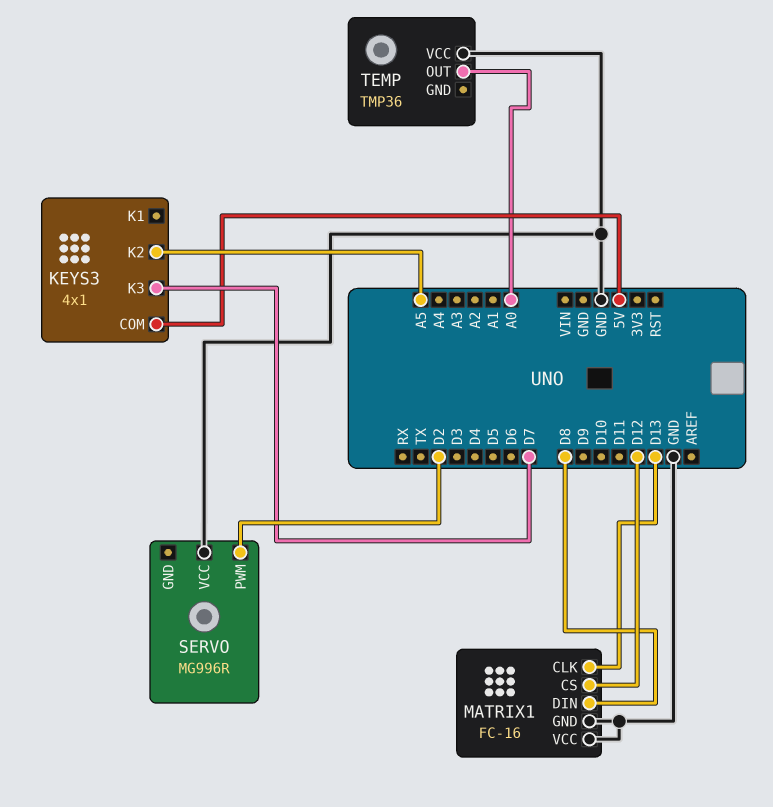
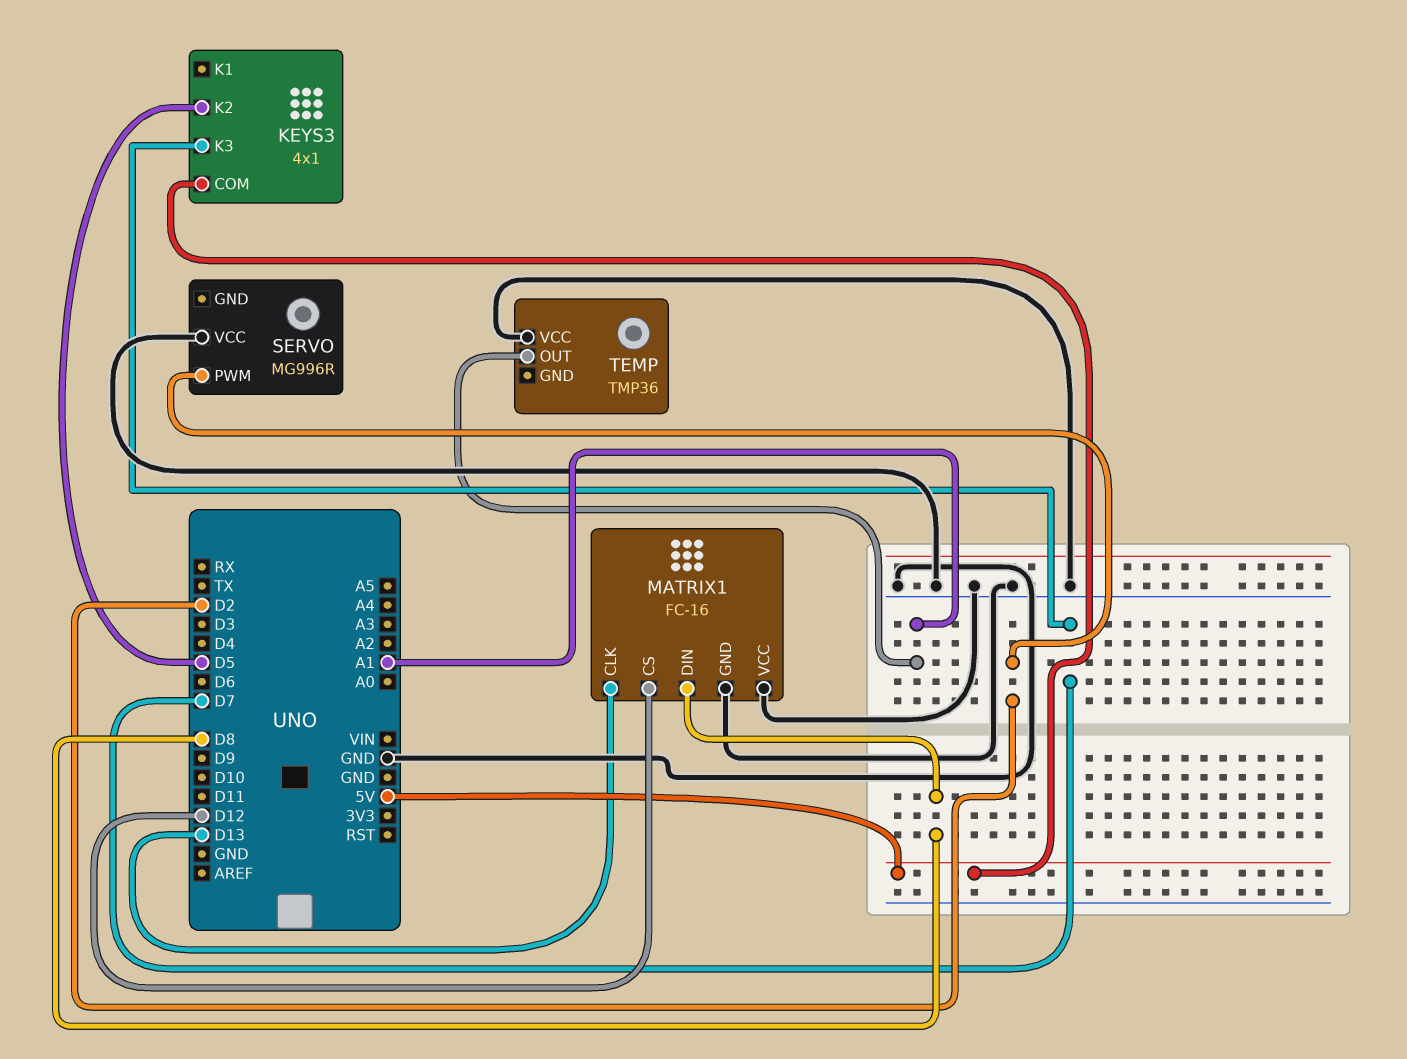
KEYS3 pin K2: A5 -> D5
TEMP pin OUT: A0 -> A1

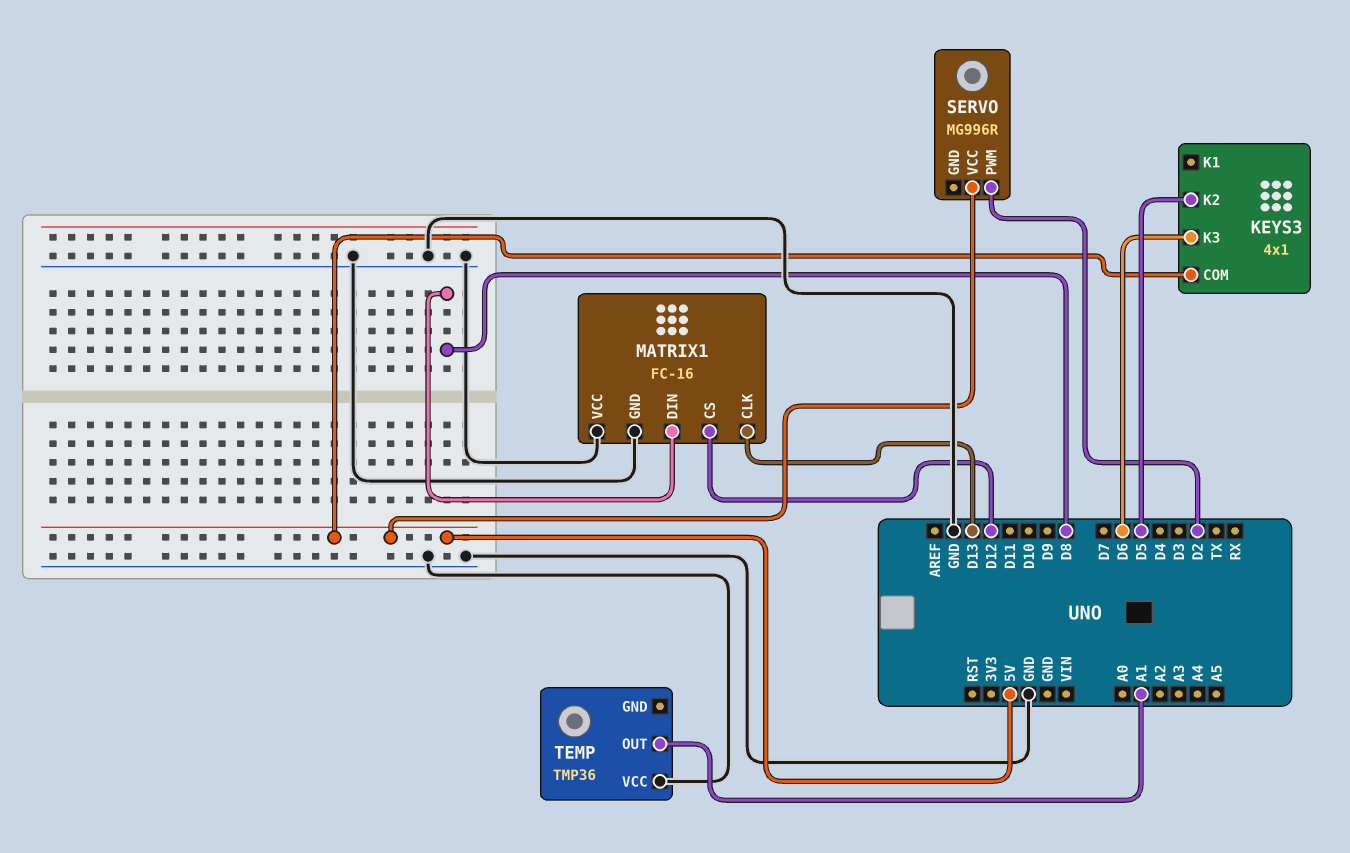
KEYS3 pin K3: D7 -> D6
SERVO pin VCC: GND -> 5V

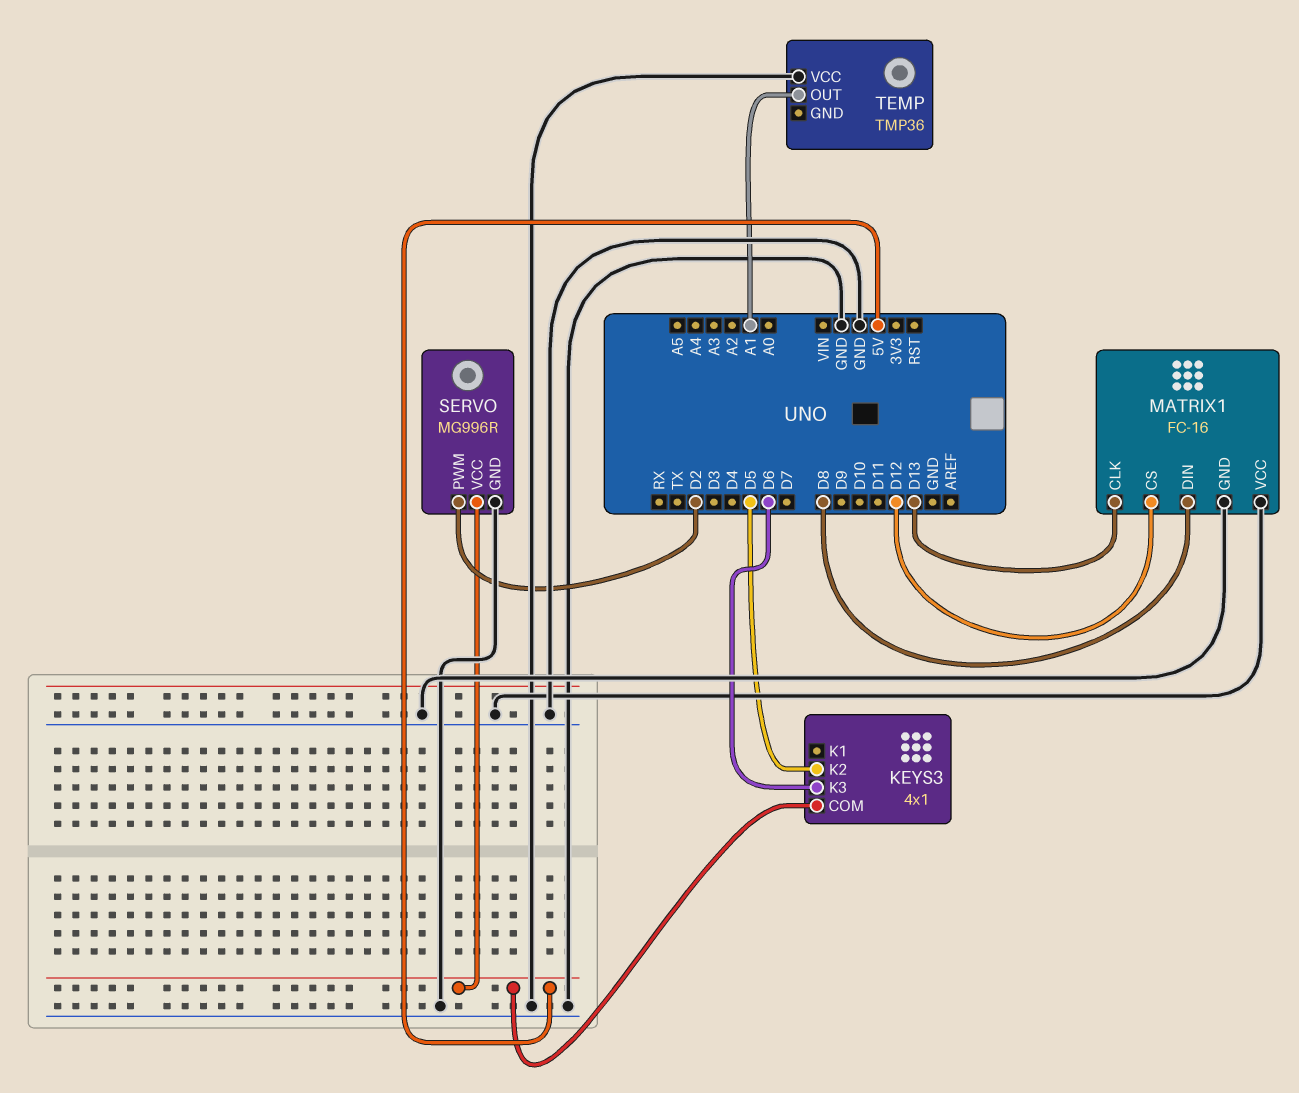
SERVO pin GND: none -> GND

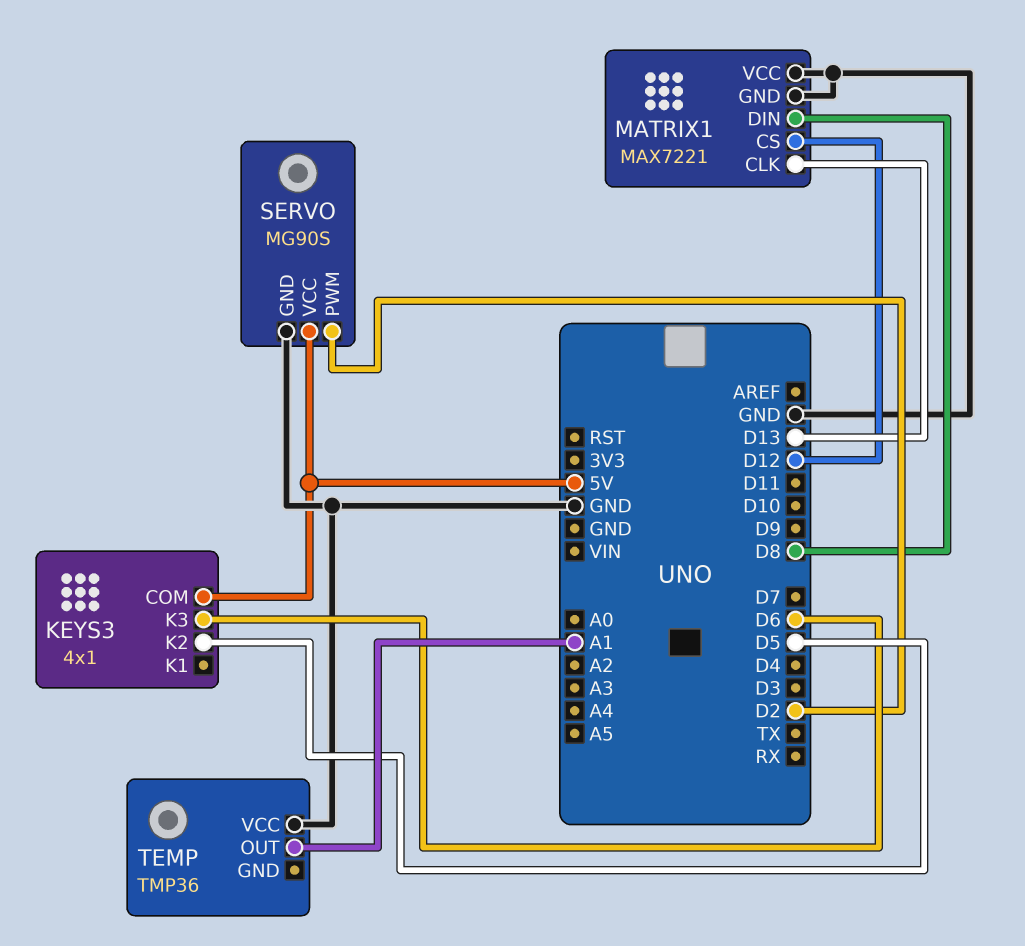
MATRIX1: FC-16 -> MAX7221
SERVO: MG996R -> MG90S

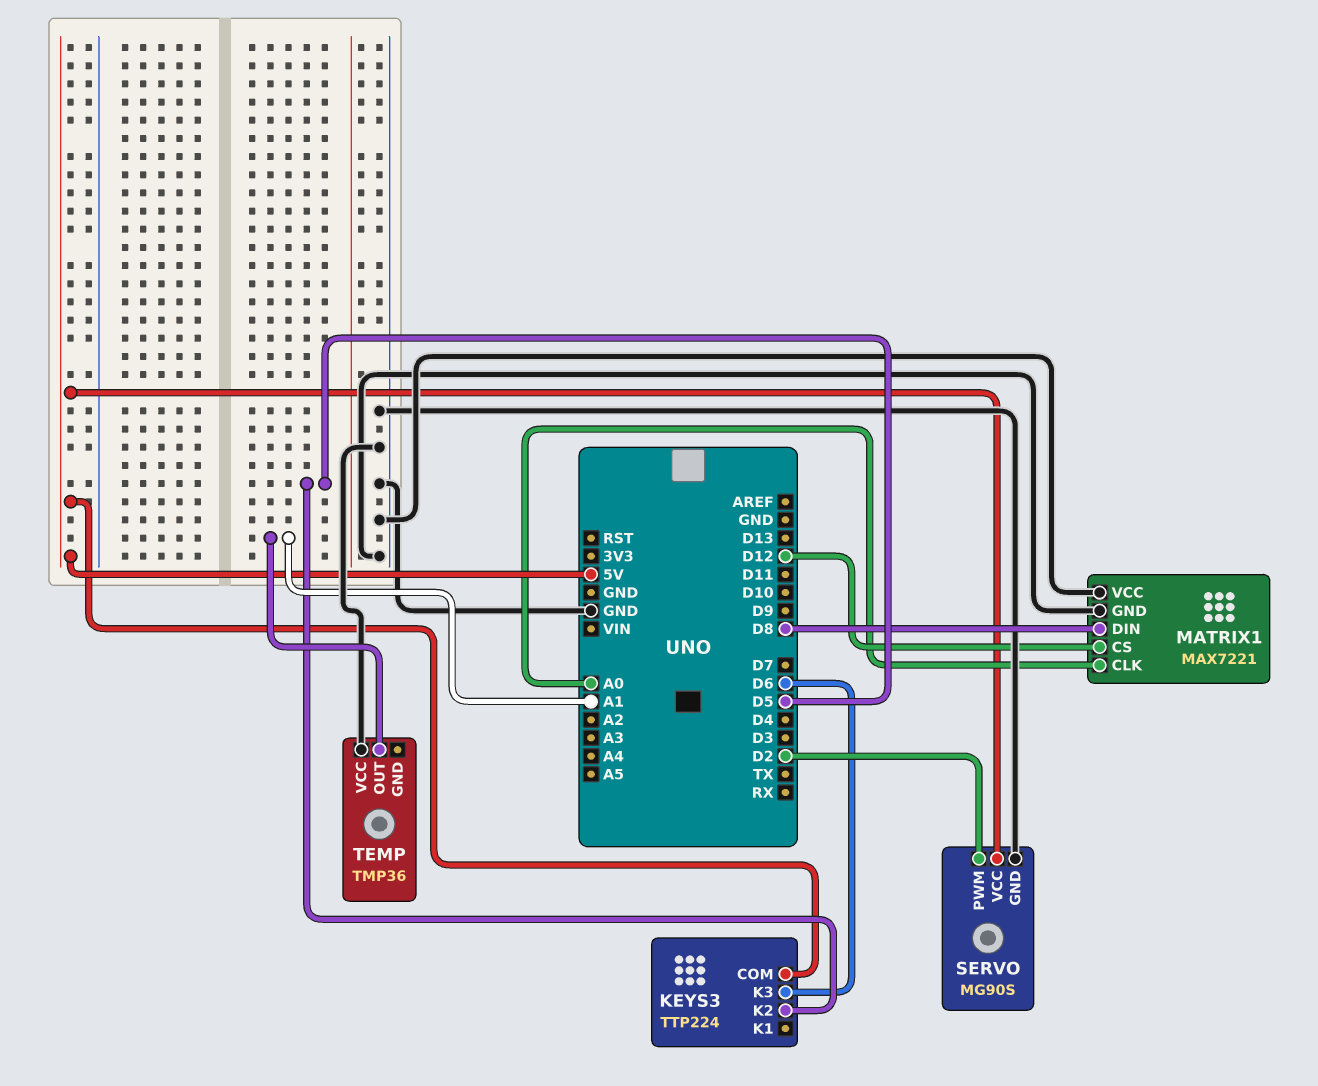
KEYS3: 4x1 -> TTP224
MATRIX1 pin CLK: D13 -> A0

